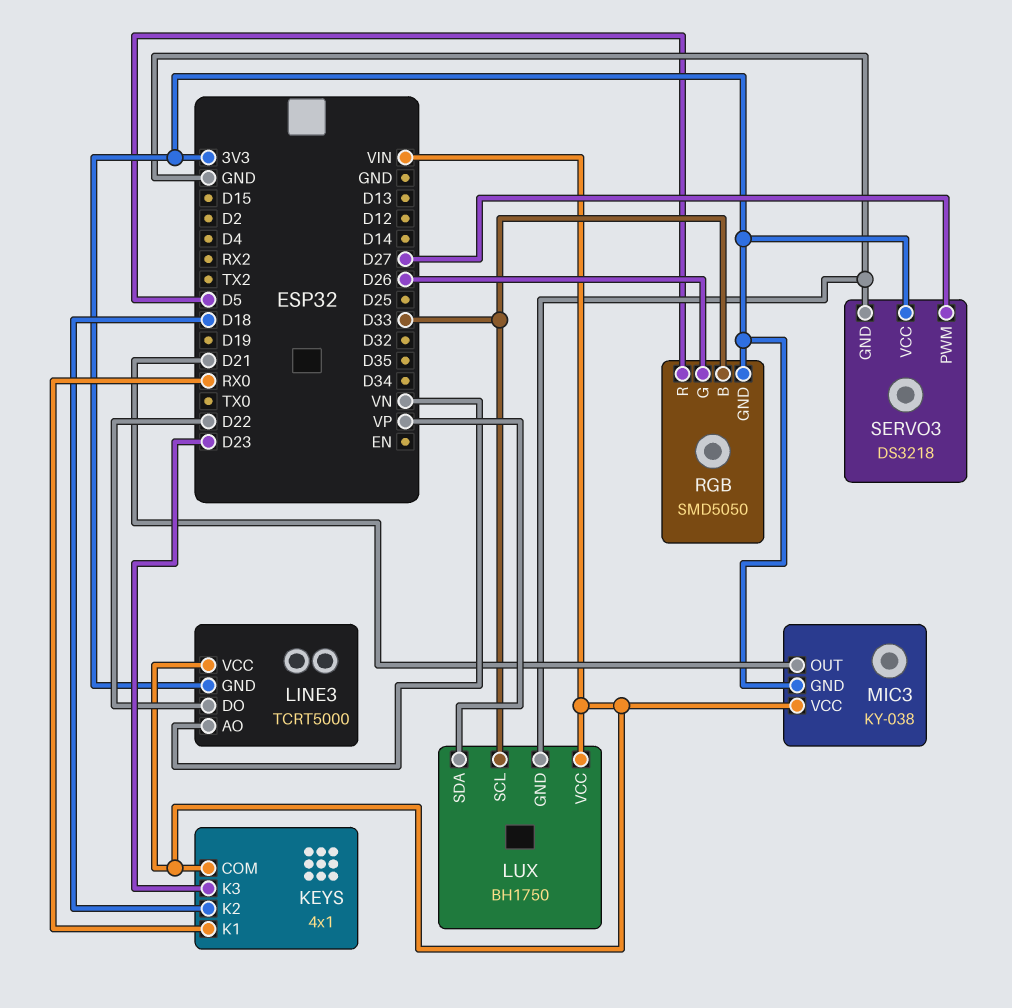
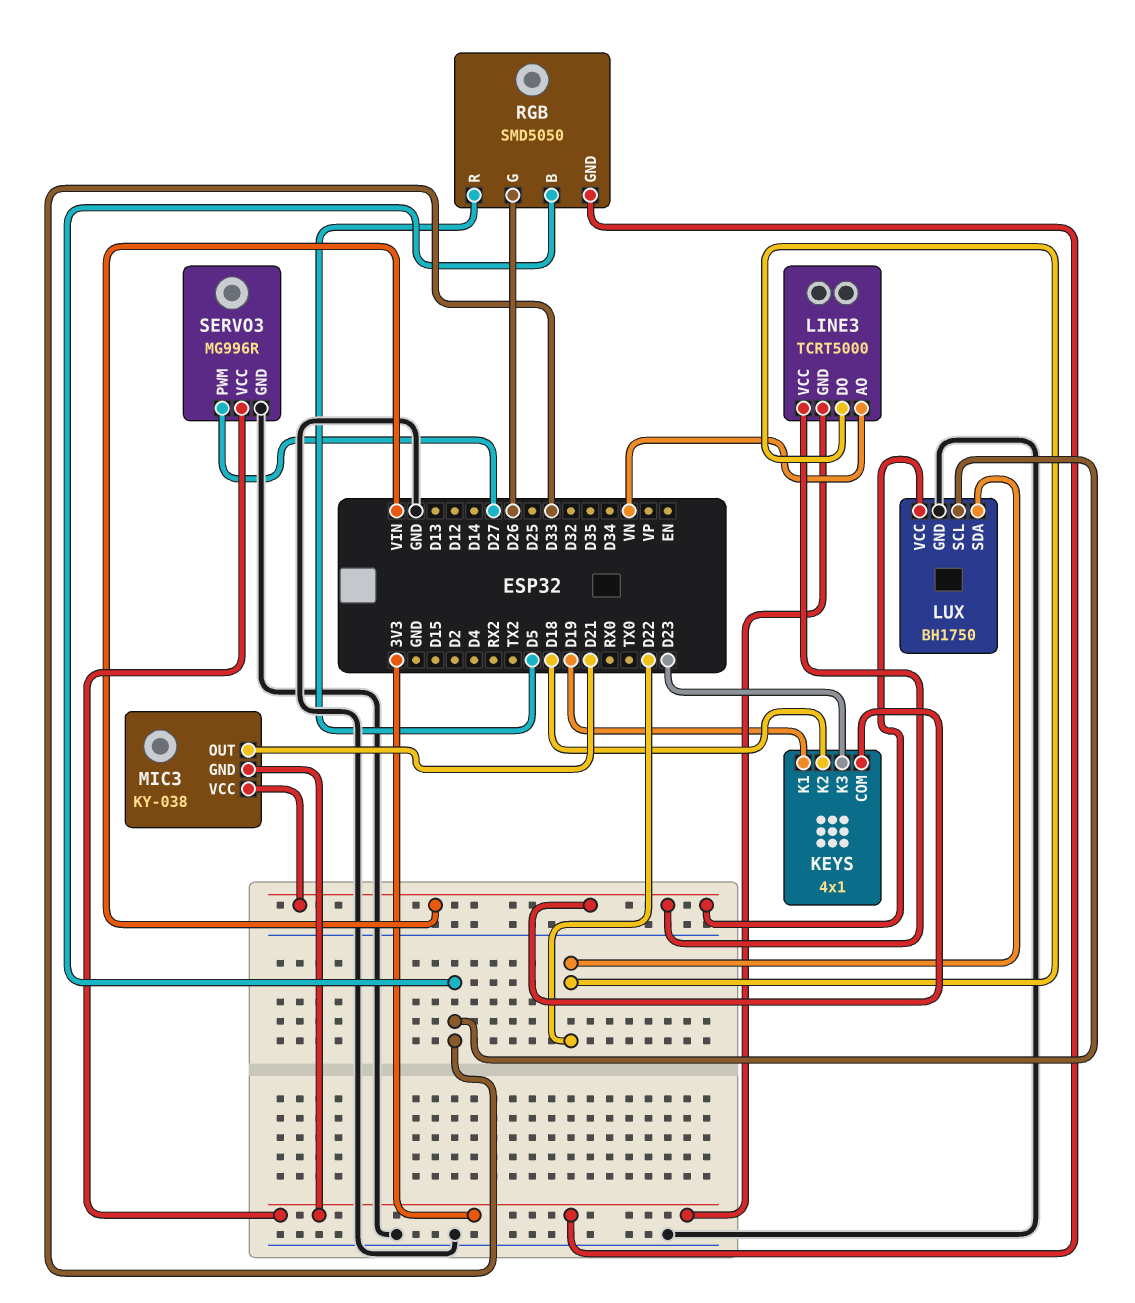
KEYS pin K1: RX0 -> D19
LUX pin SDA: VP -> D22
SERVO3: DS3218 -> MG996R

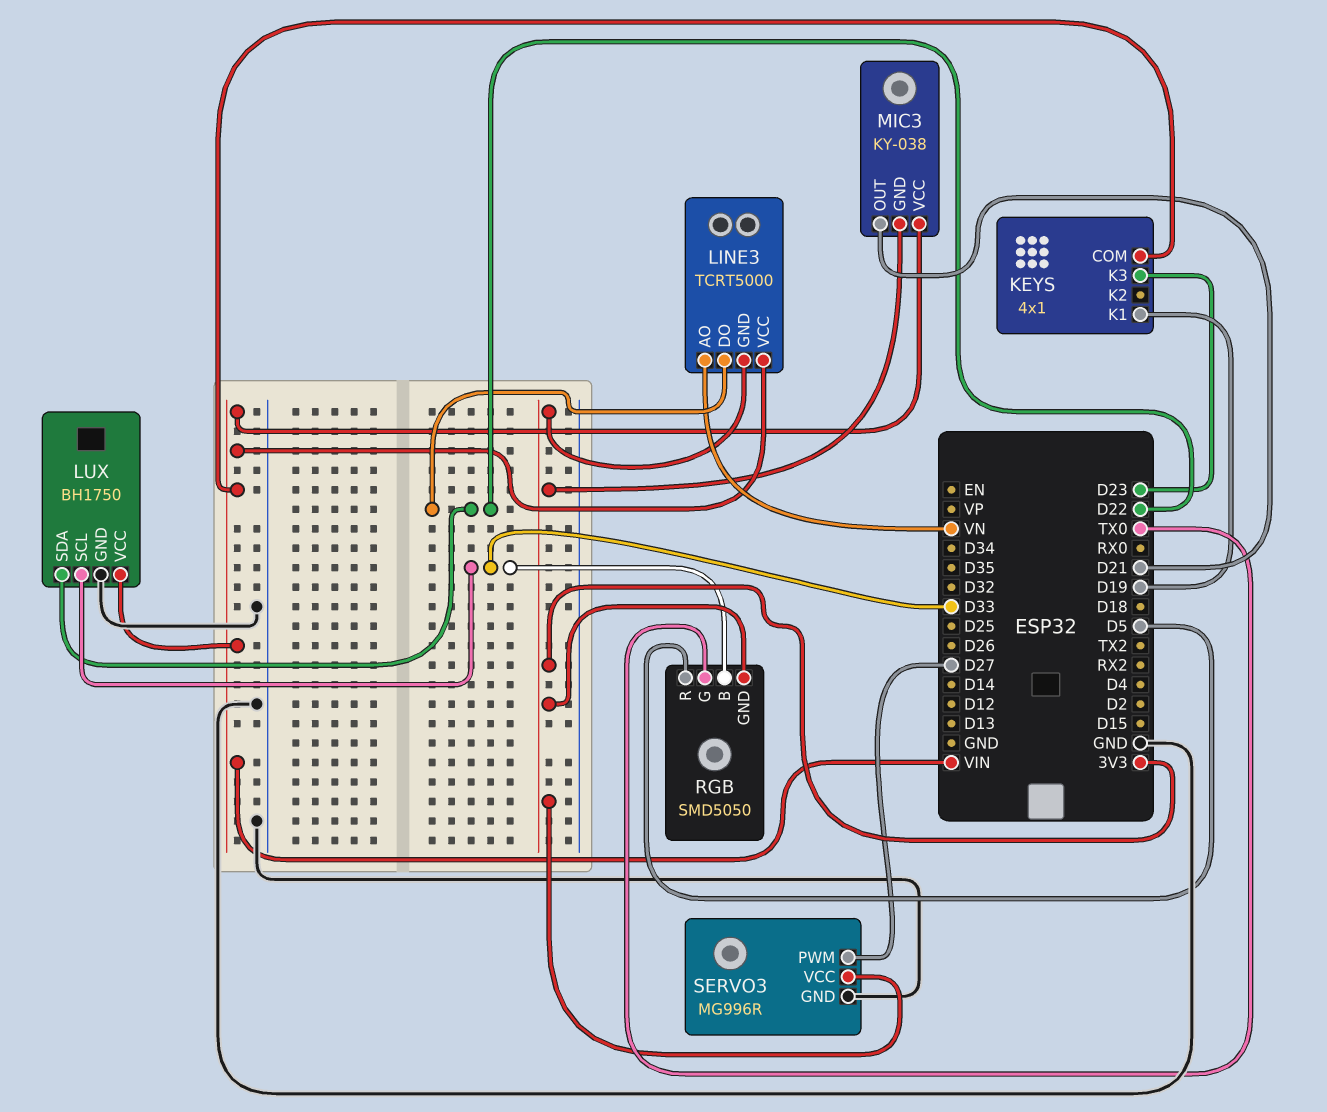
KEYS pin K2: D18 -> none
RGB pin G: D26 -> TX0

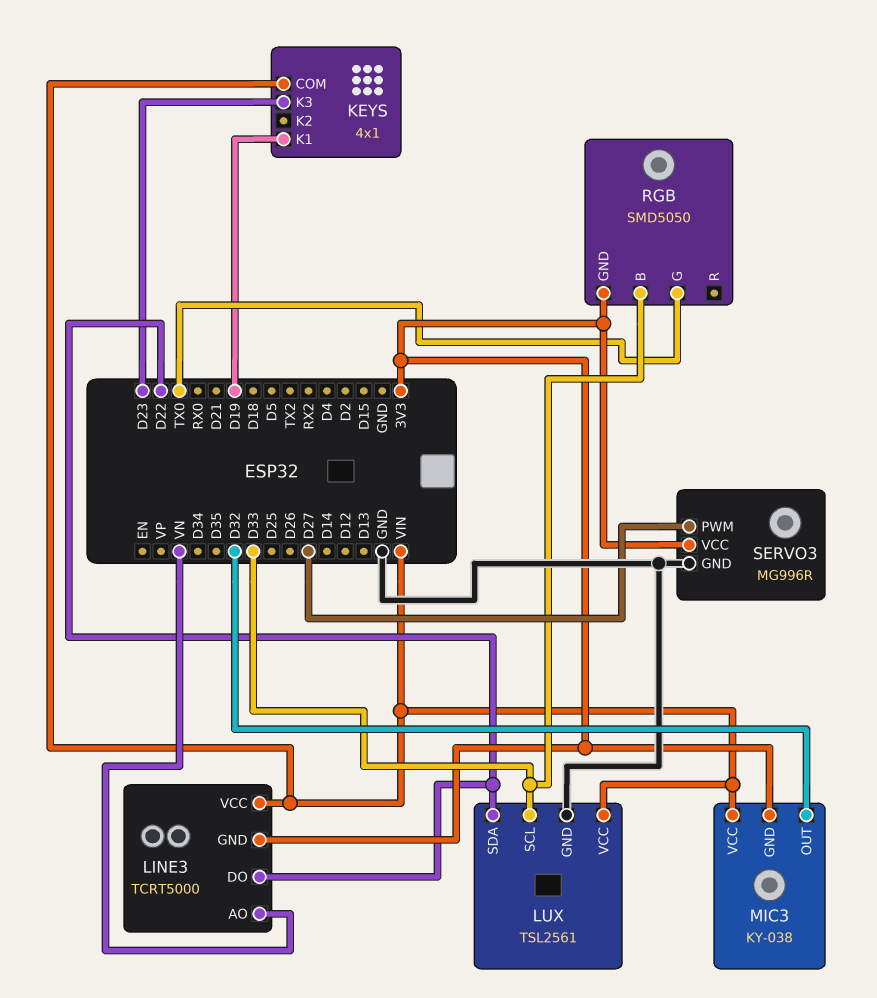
LUX: BH1750 -> TSL2561
MIC3 pin OUT: D21 -> D32
RGB pin R: D5 -> none

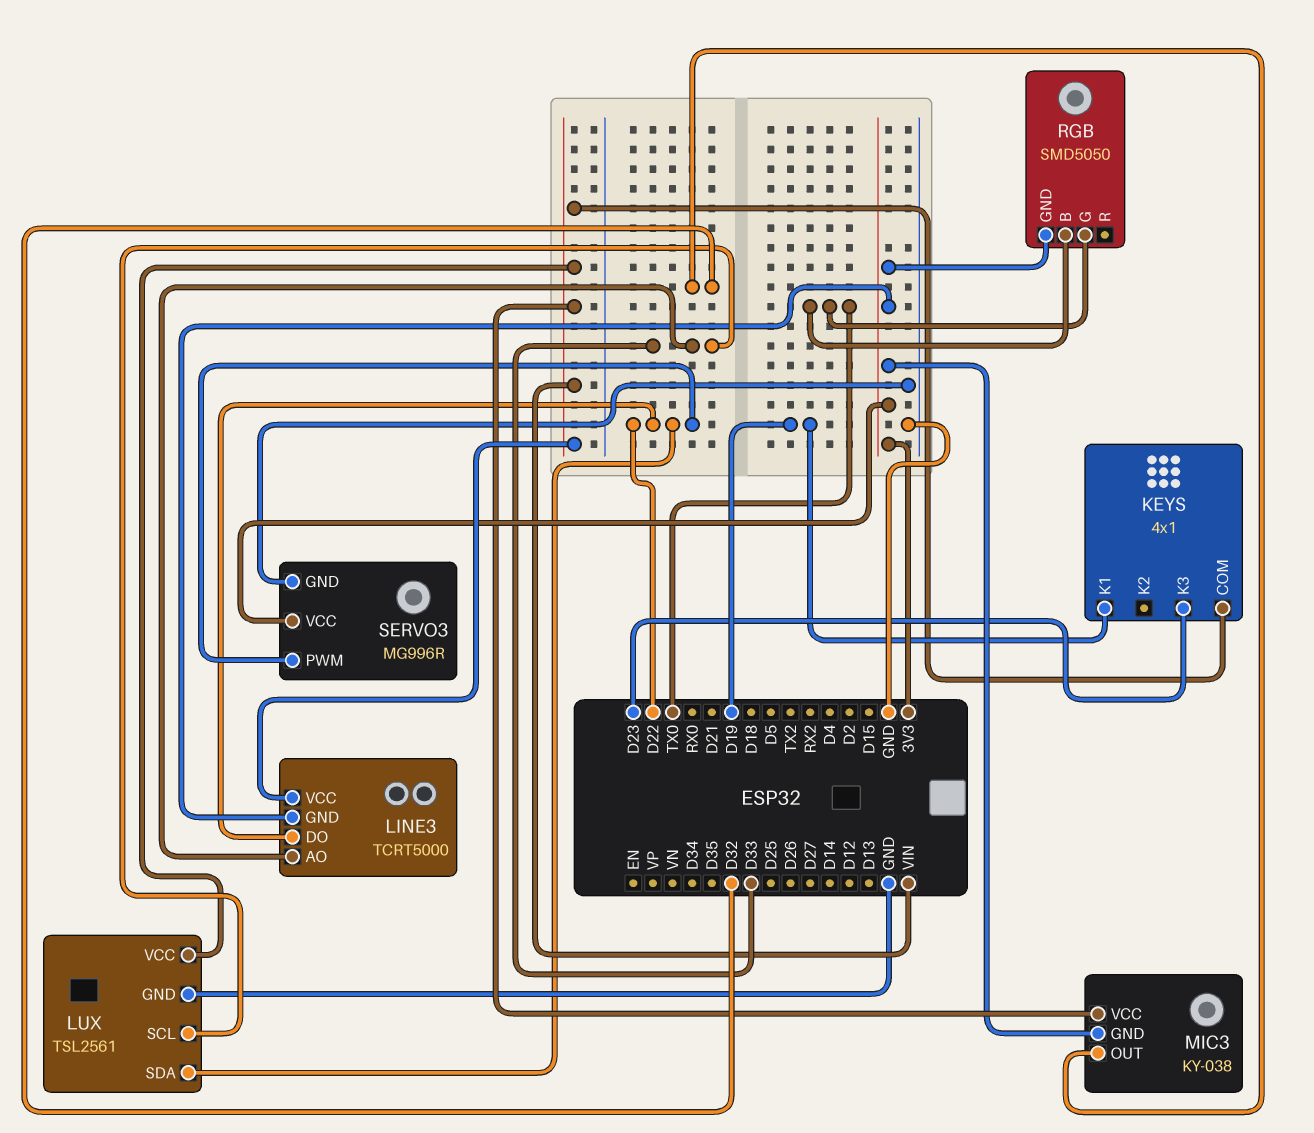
LINE3 pin AO: VN -> D33
RGB pin B: D33 -> TX0
SERVO3 pin PWM: D27 -> D22

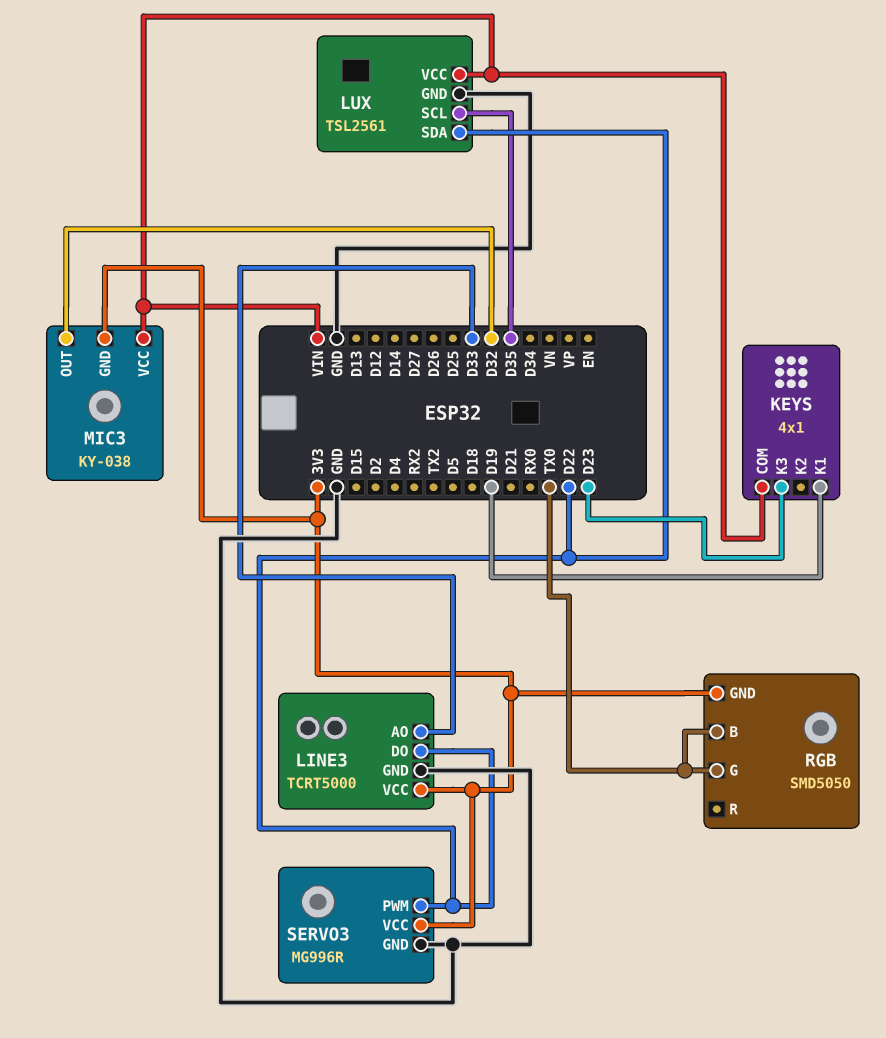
LINE3 pin GND: 3V3 -> GND
LINE3 pin VCC: VIN -> 3V3
LUX pin SCL: D33 -> D35

